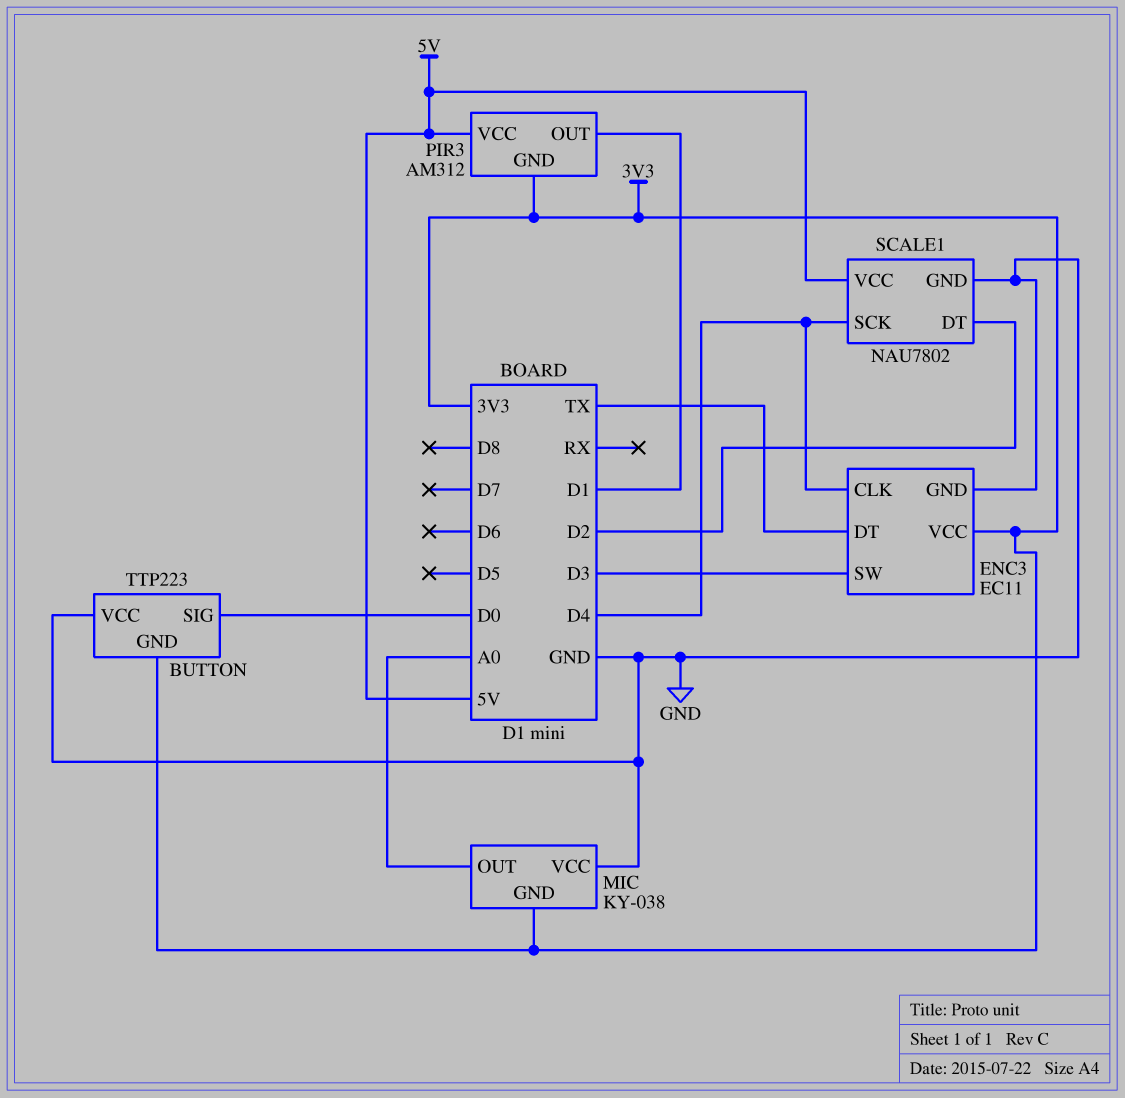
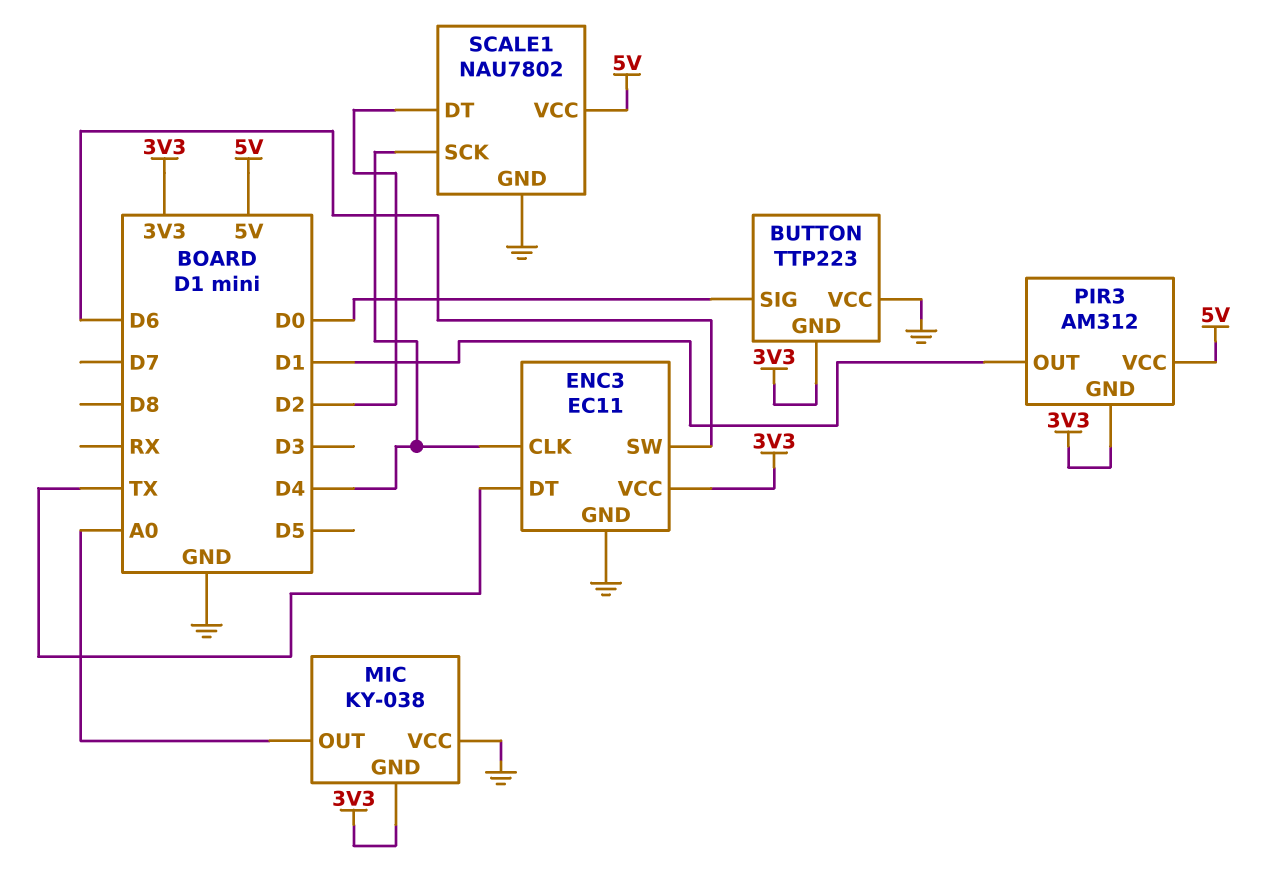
ENC3 pin SW: D3 -> D6

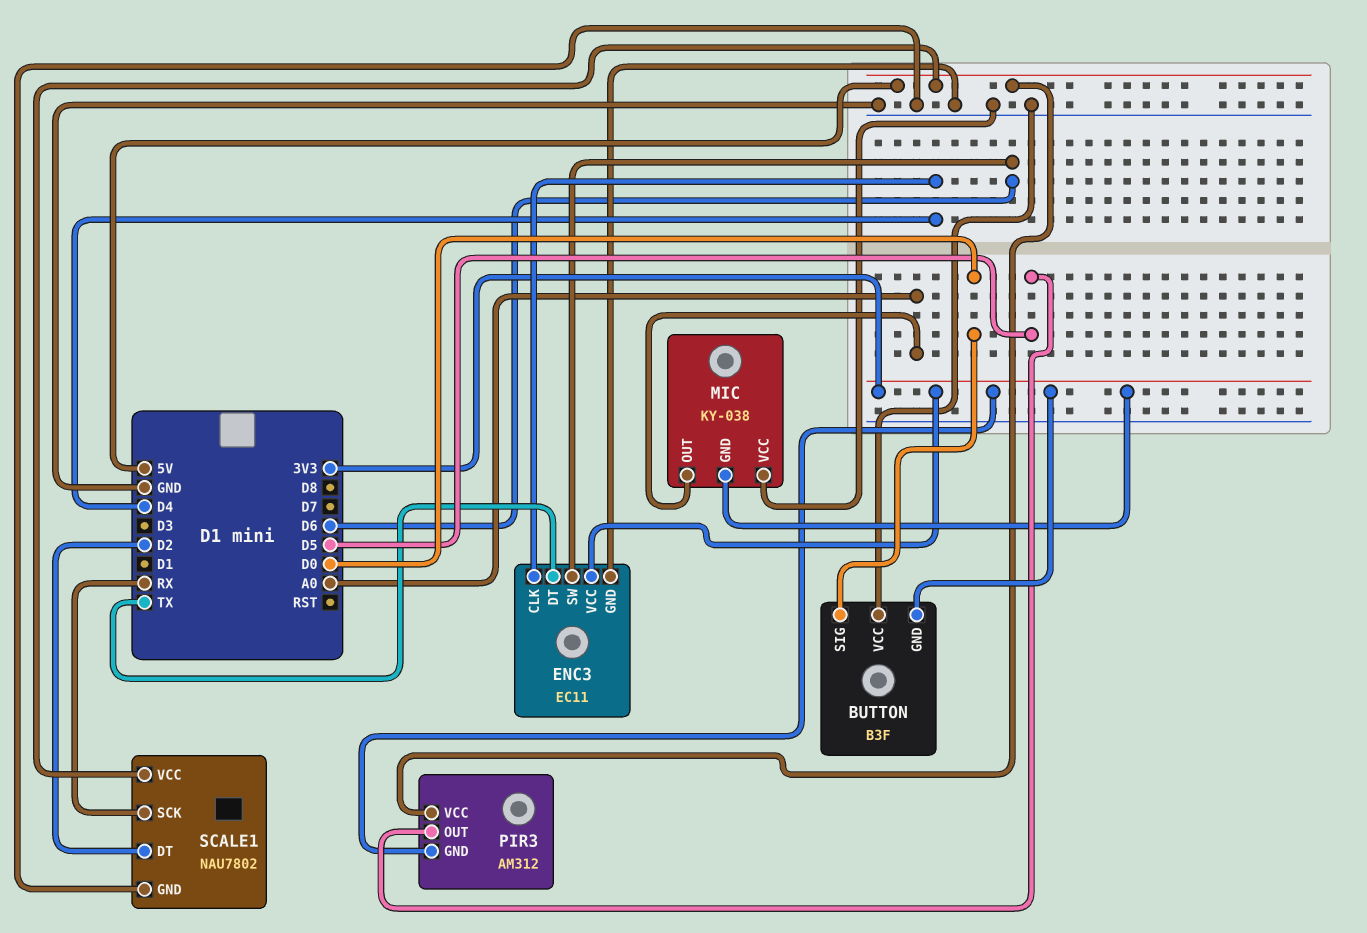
BUTTON: TTP223 -> B3F
PIR3 pin OUT: D1 -> D5
SCALE1 pin SCK: D4 -> RX

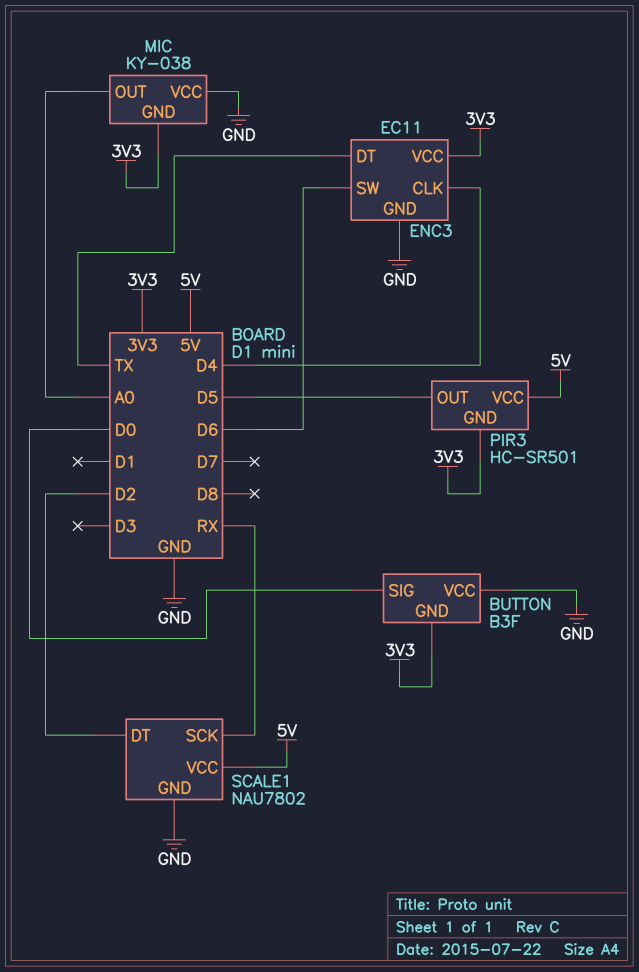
PIR3: AM312 -> HC-SR501

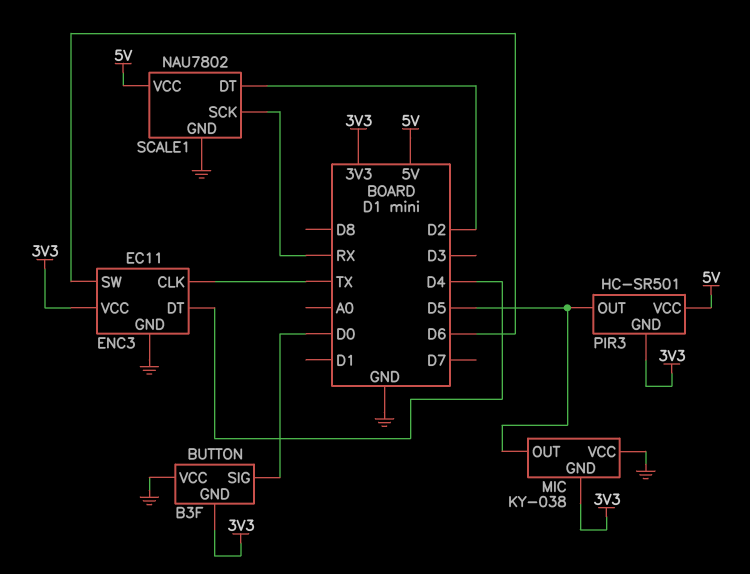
ENC3 pin CLK: D4 -> TX
ENC3 pin DT: TX -> D4
MIC pin OUT: A0 -> D5

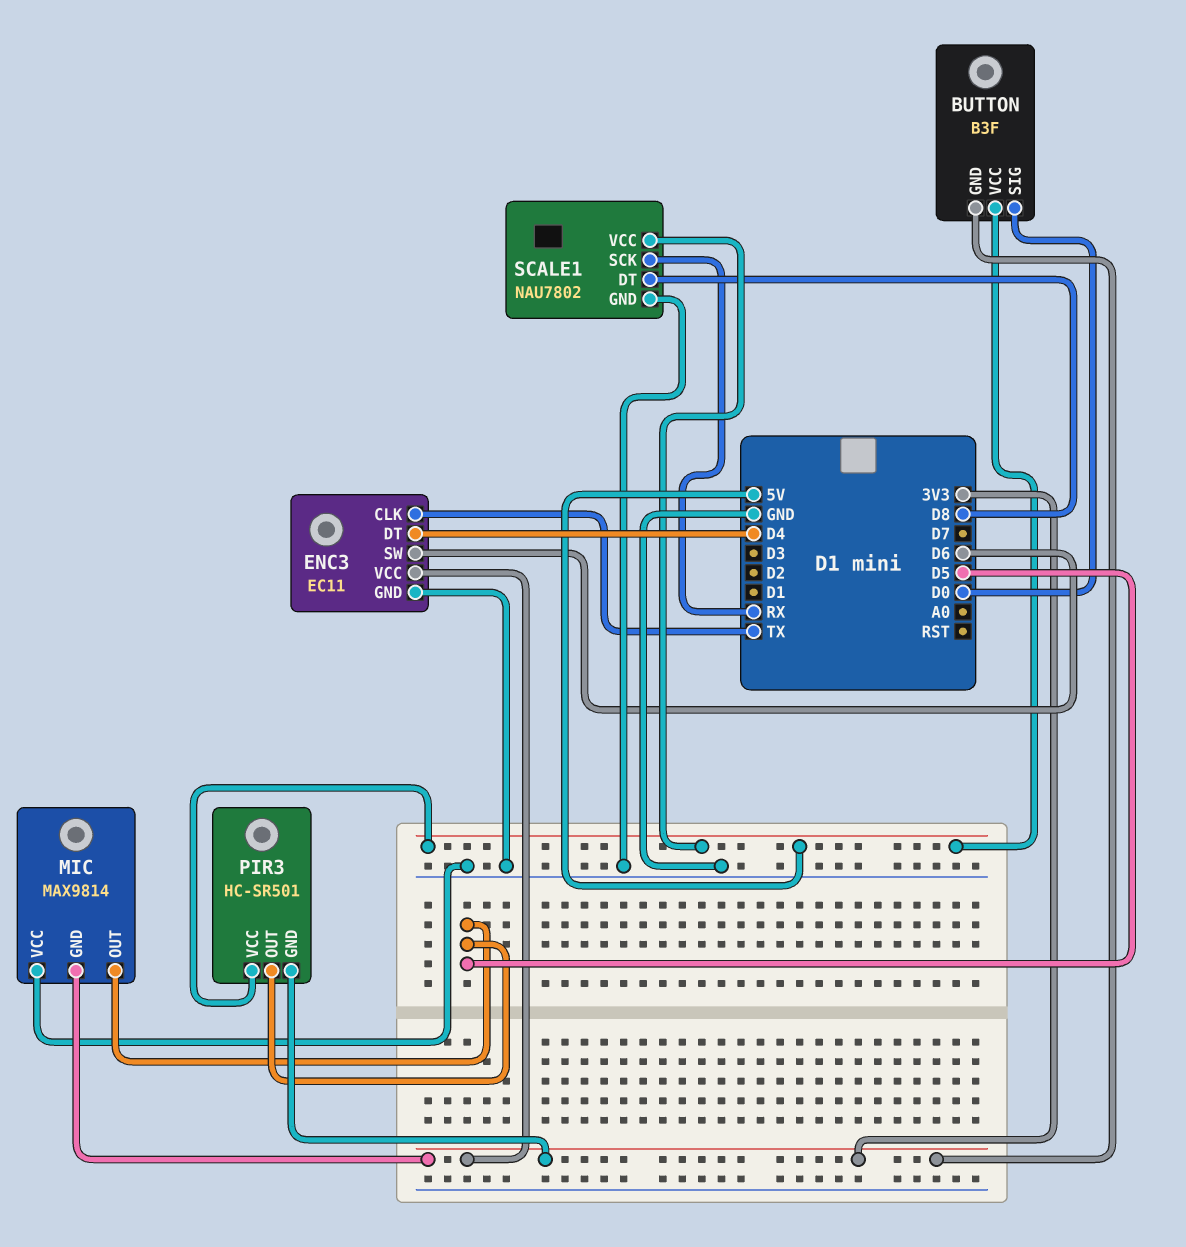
BUTTON pin VCC: GND -> 5V
MIC: KY-038 -> MAX9814
SCALE1 pin DT: D2 -> D8

